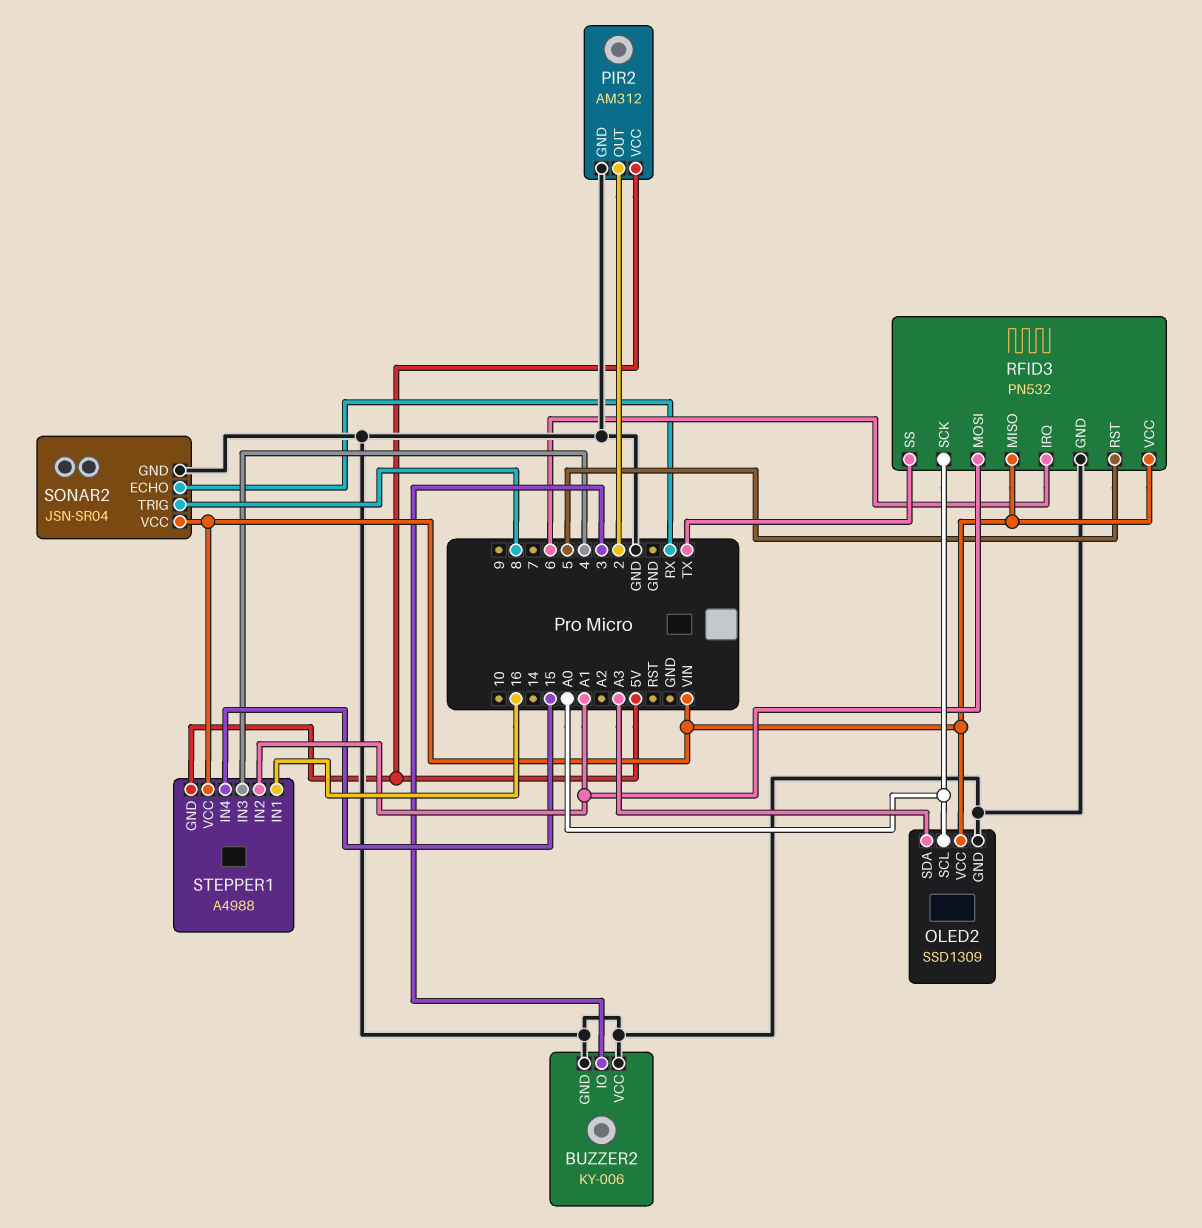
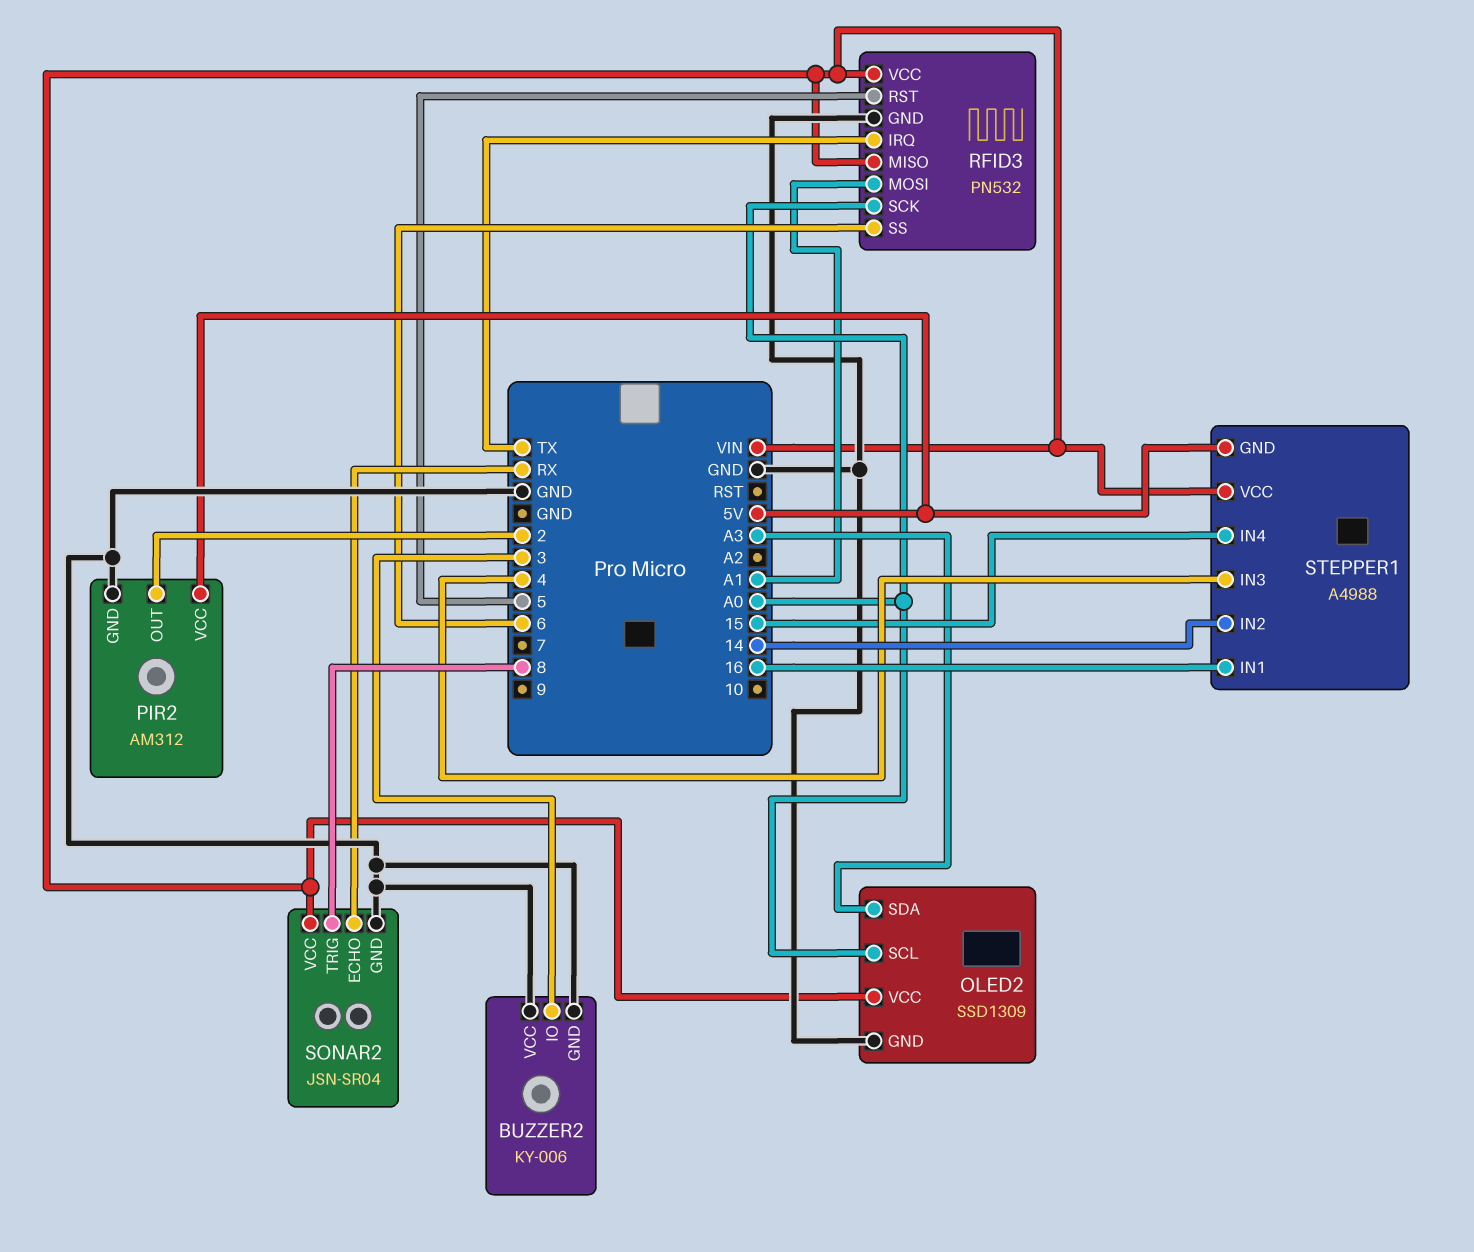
RFID3 pin IRQ: 6 -> TX
RFID3 pin SS: TX -> 6
STEPPER1 pin IN2: A1 -> 14

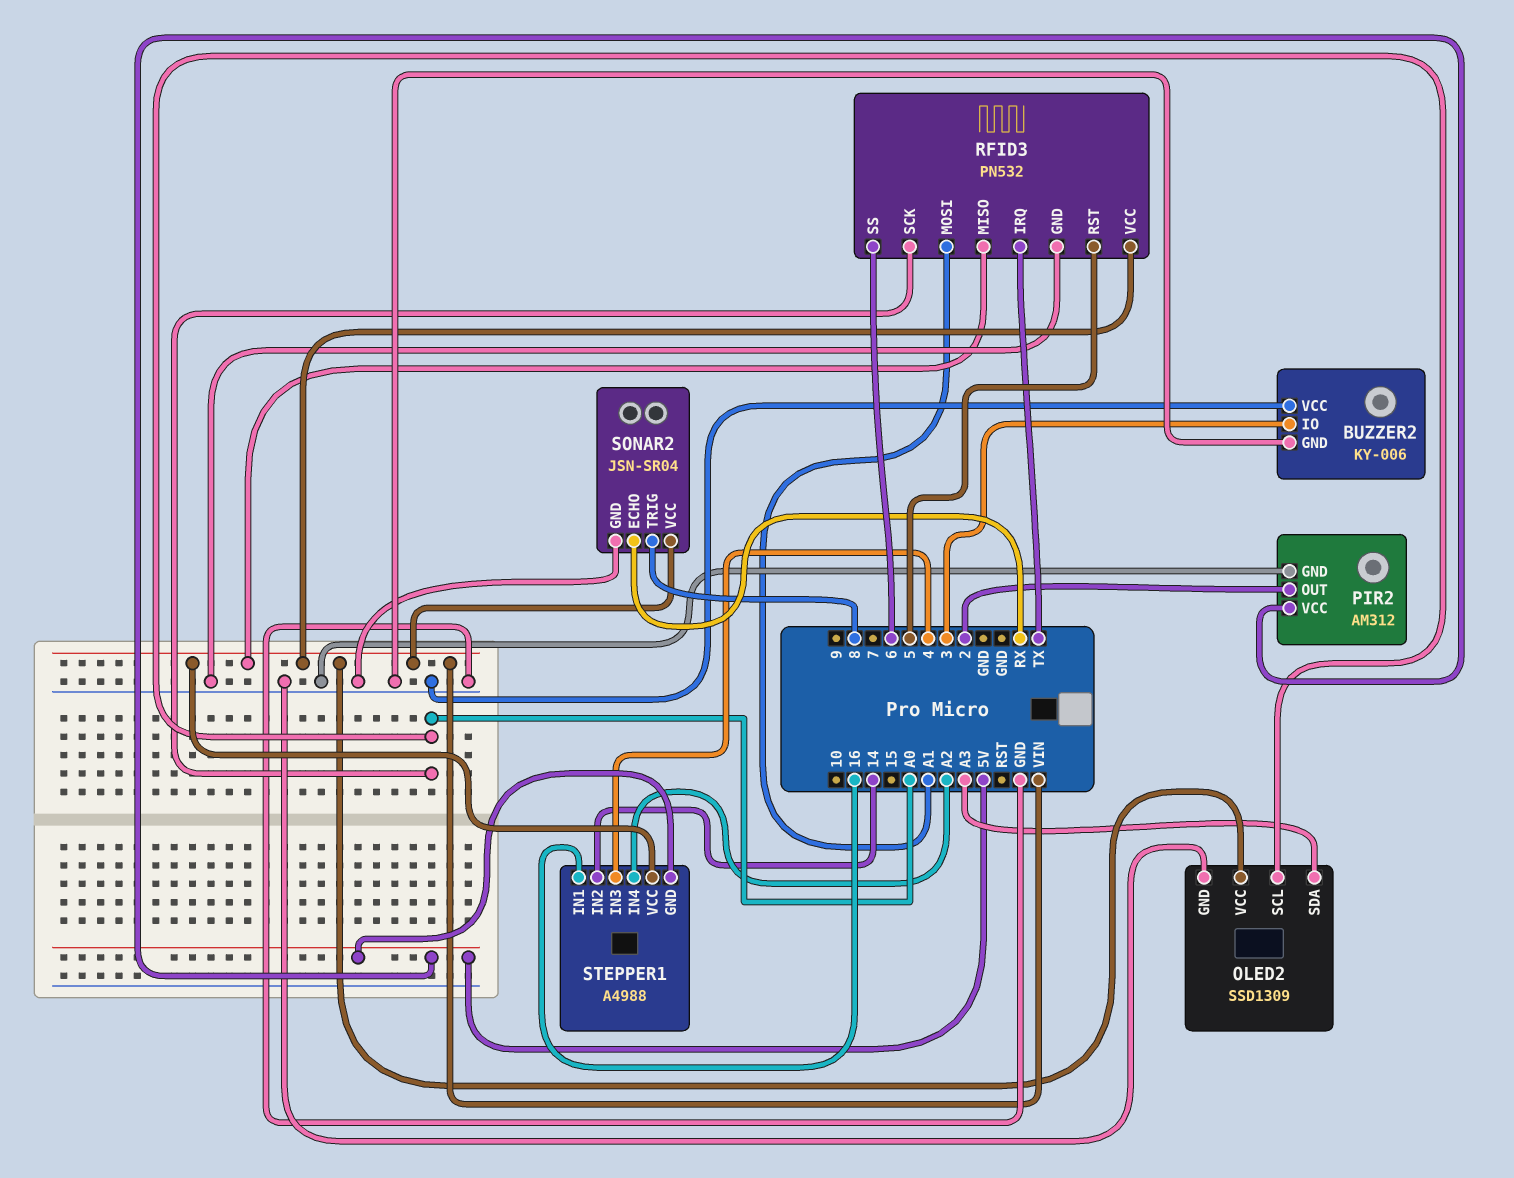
STEPPER1 pin IN4: 15 -> A2

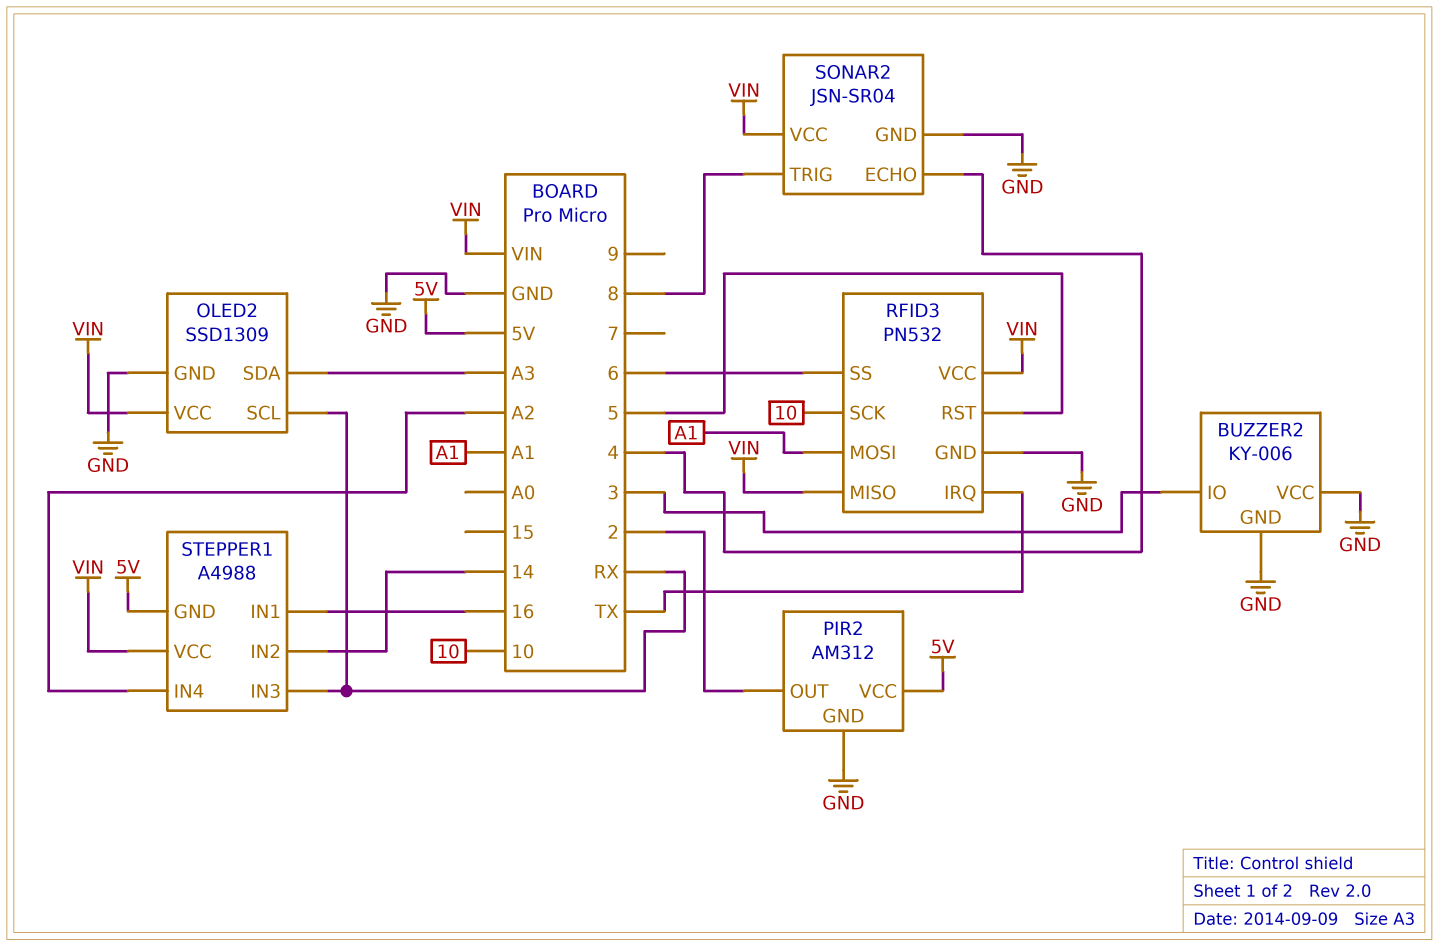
OLED2 pin SCL: A0 -> RX
RFID3 pin SCK: A0 -> 10
SONAR2 pin ECHO: RX -> 4
STEPPER1 pin IN3: 4 -> RX

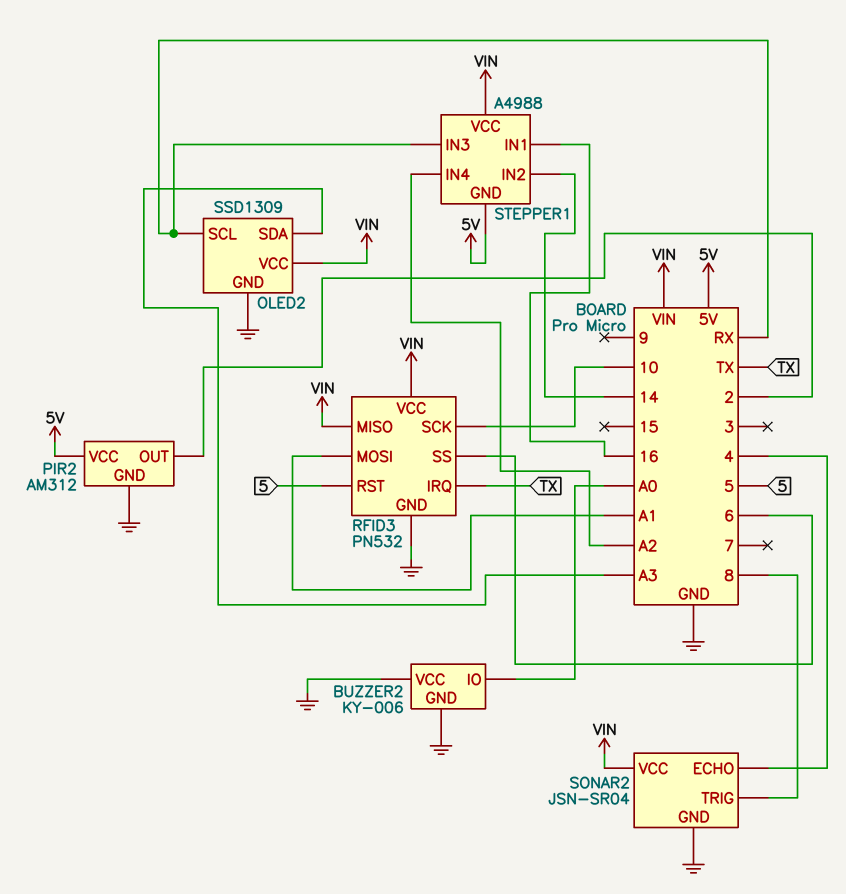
BUZZER2 pin IO: 3 -> A0

